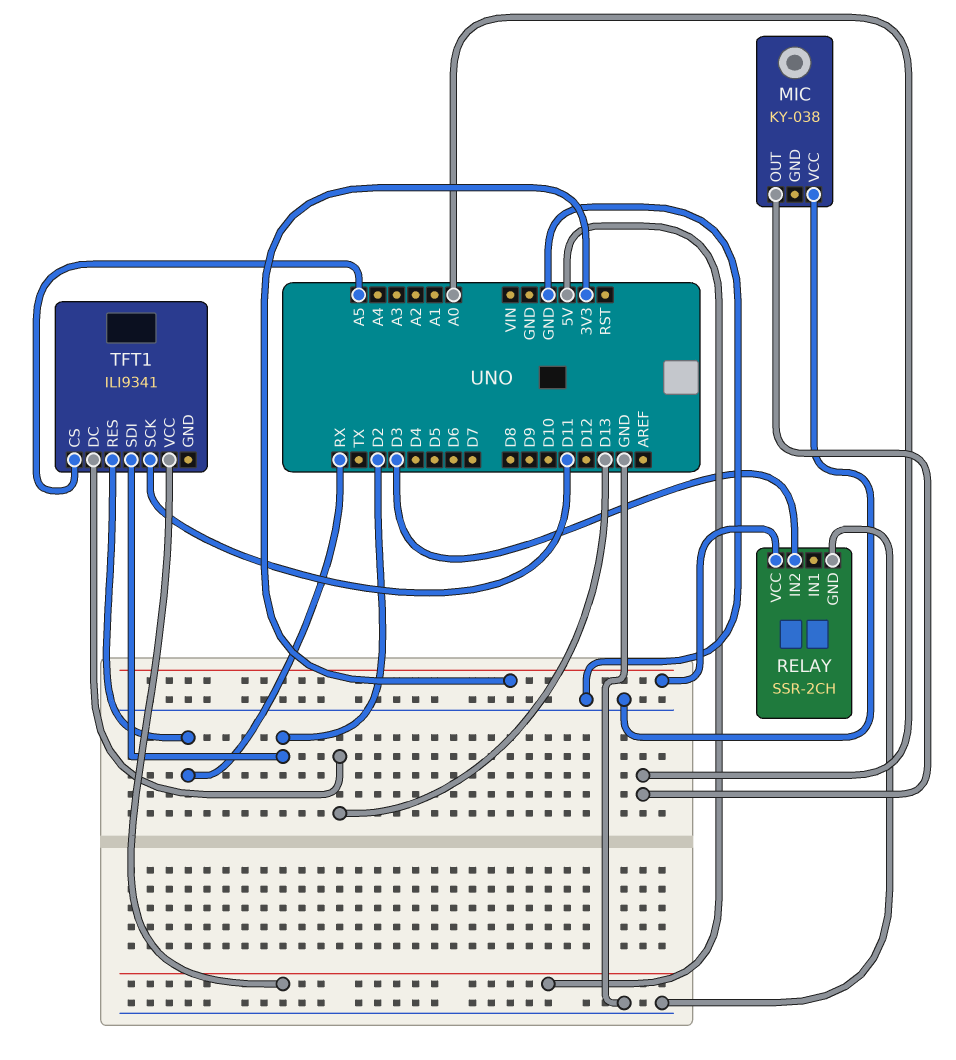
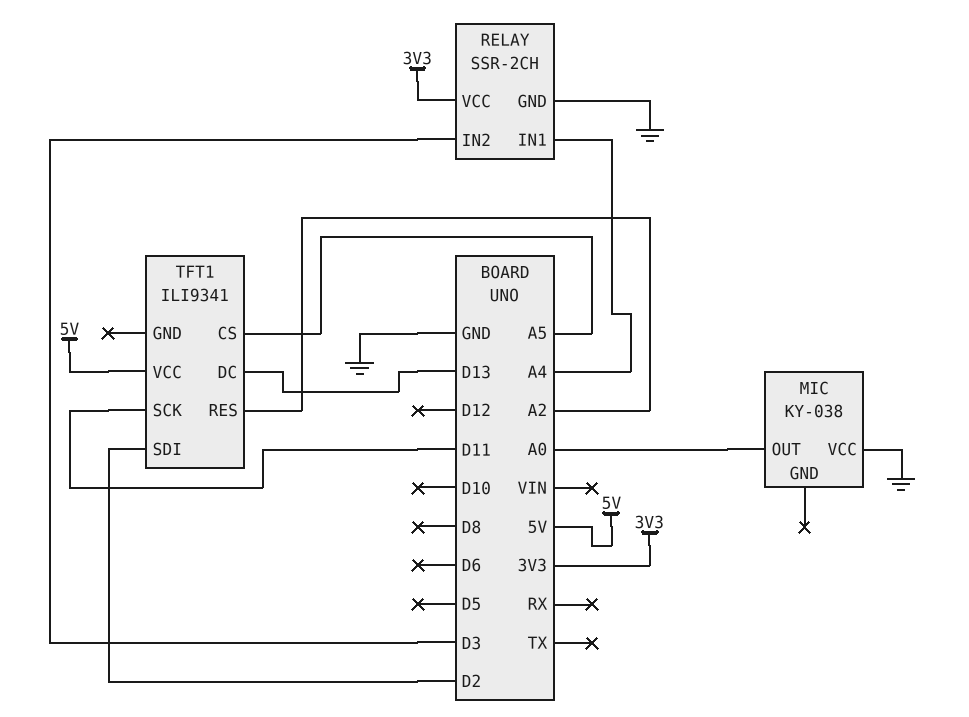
RELAY pin IN1: none -> A4
TFT1 pin RES: RX -> A2

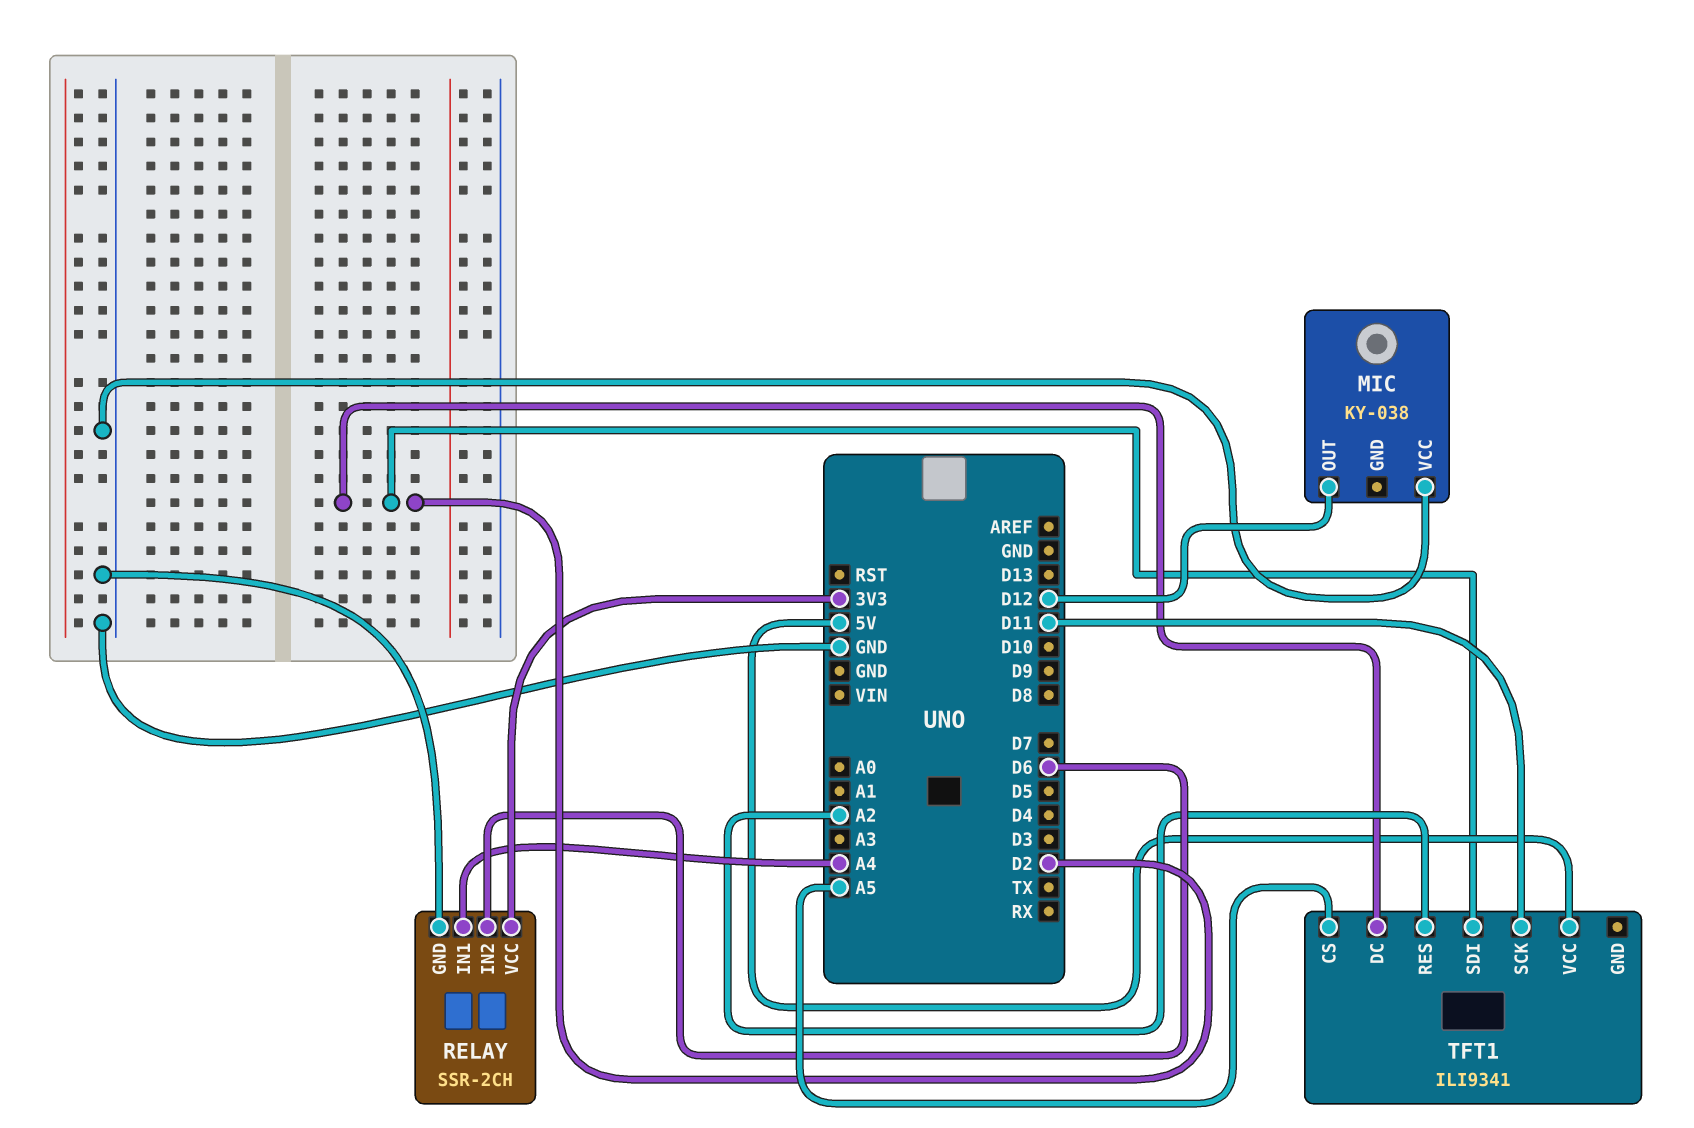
MIC pin OUT: A0 -> D12
RELAY pin IN2: D3 -> D6
TFT1 pin DC: D13 -> D2

